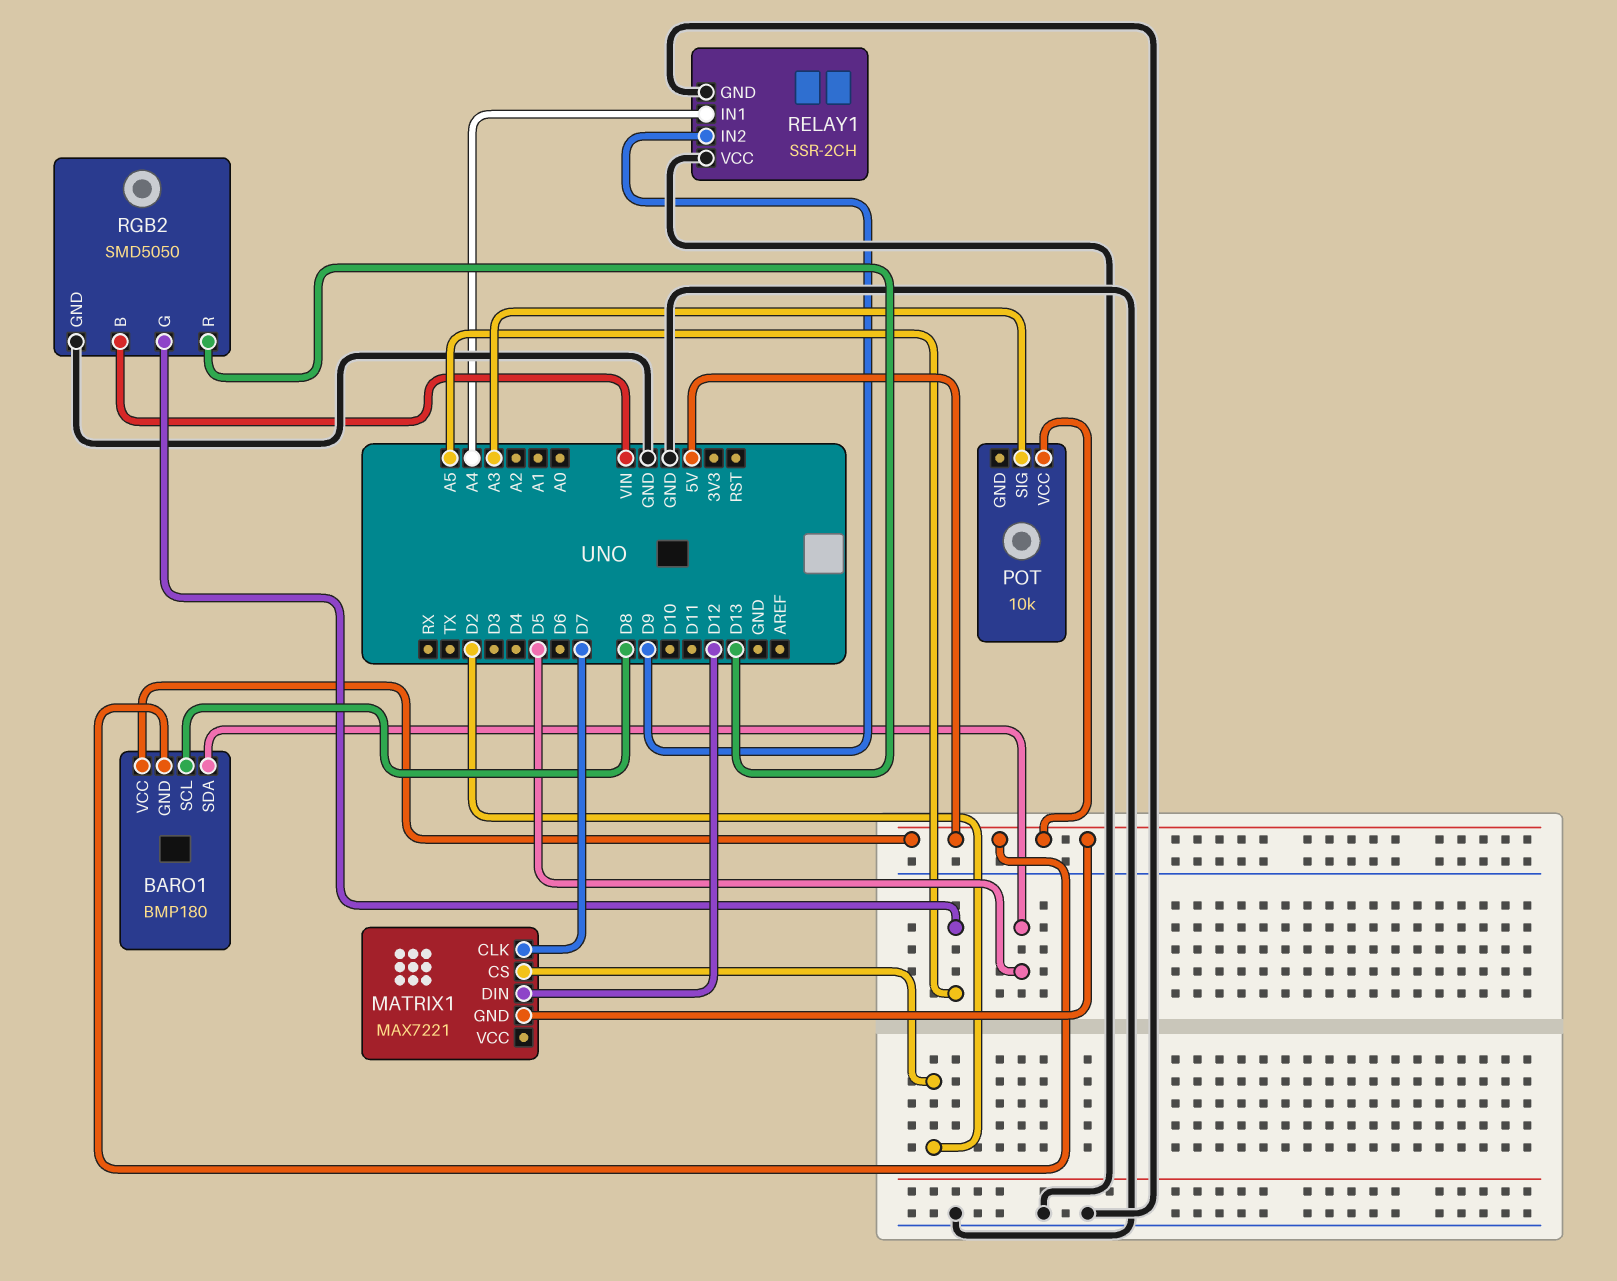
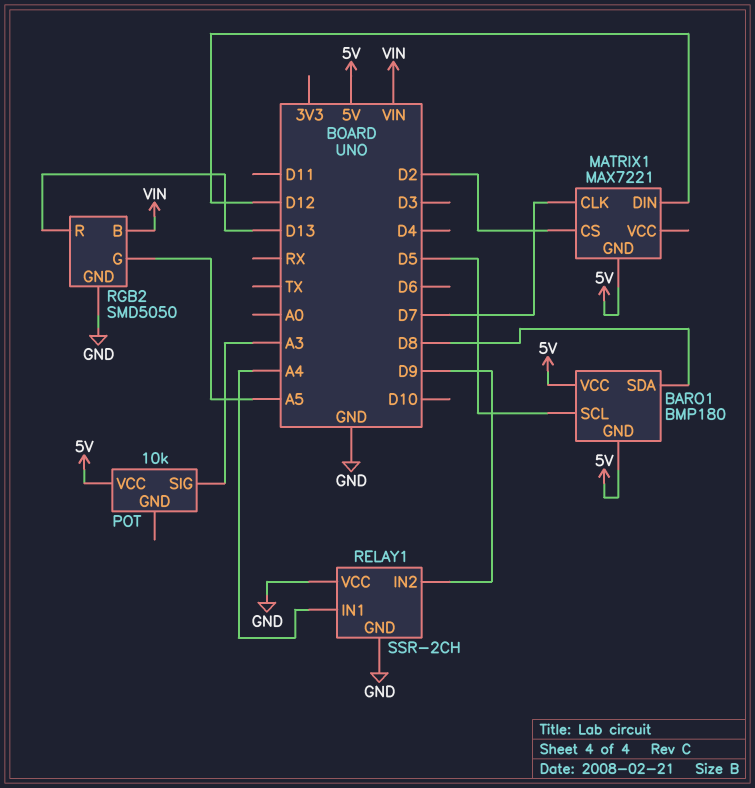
BARO1 pin SCL: D8 -> D5
BARO1 pin SDA: D5 -> D8

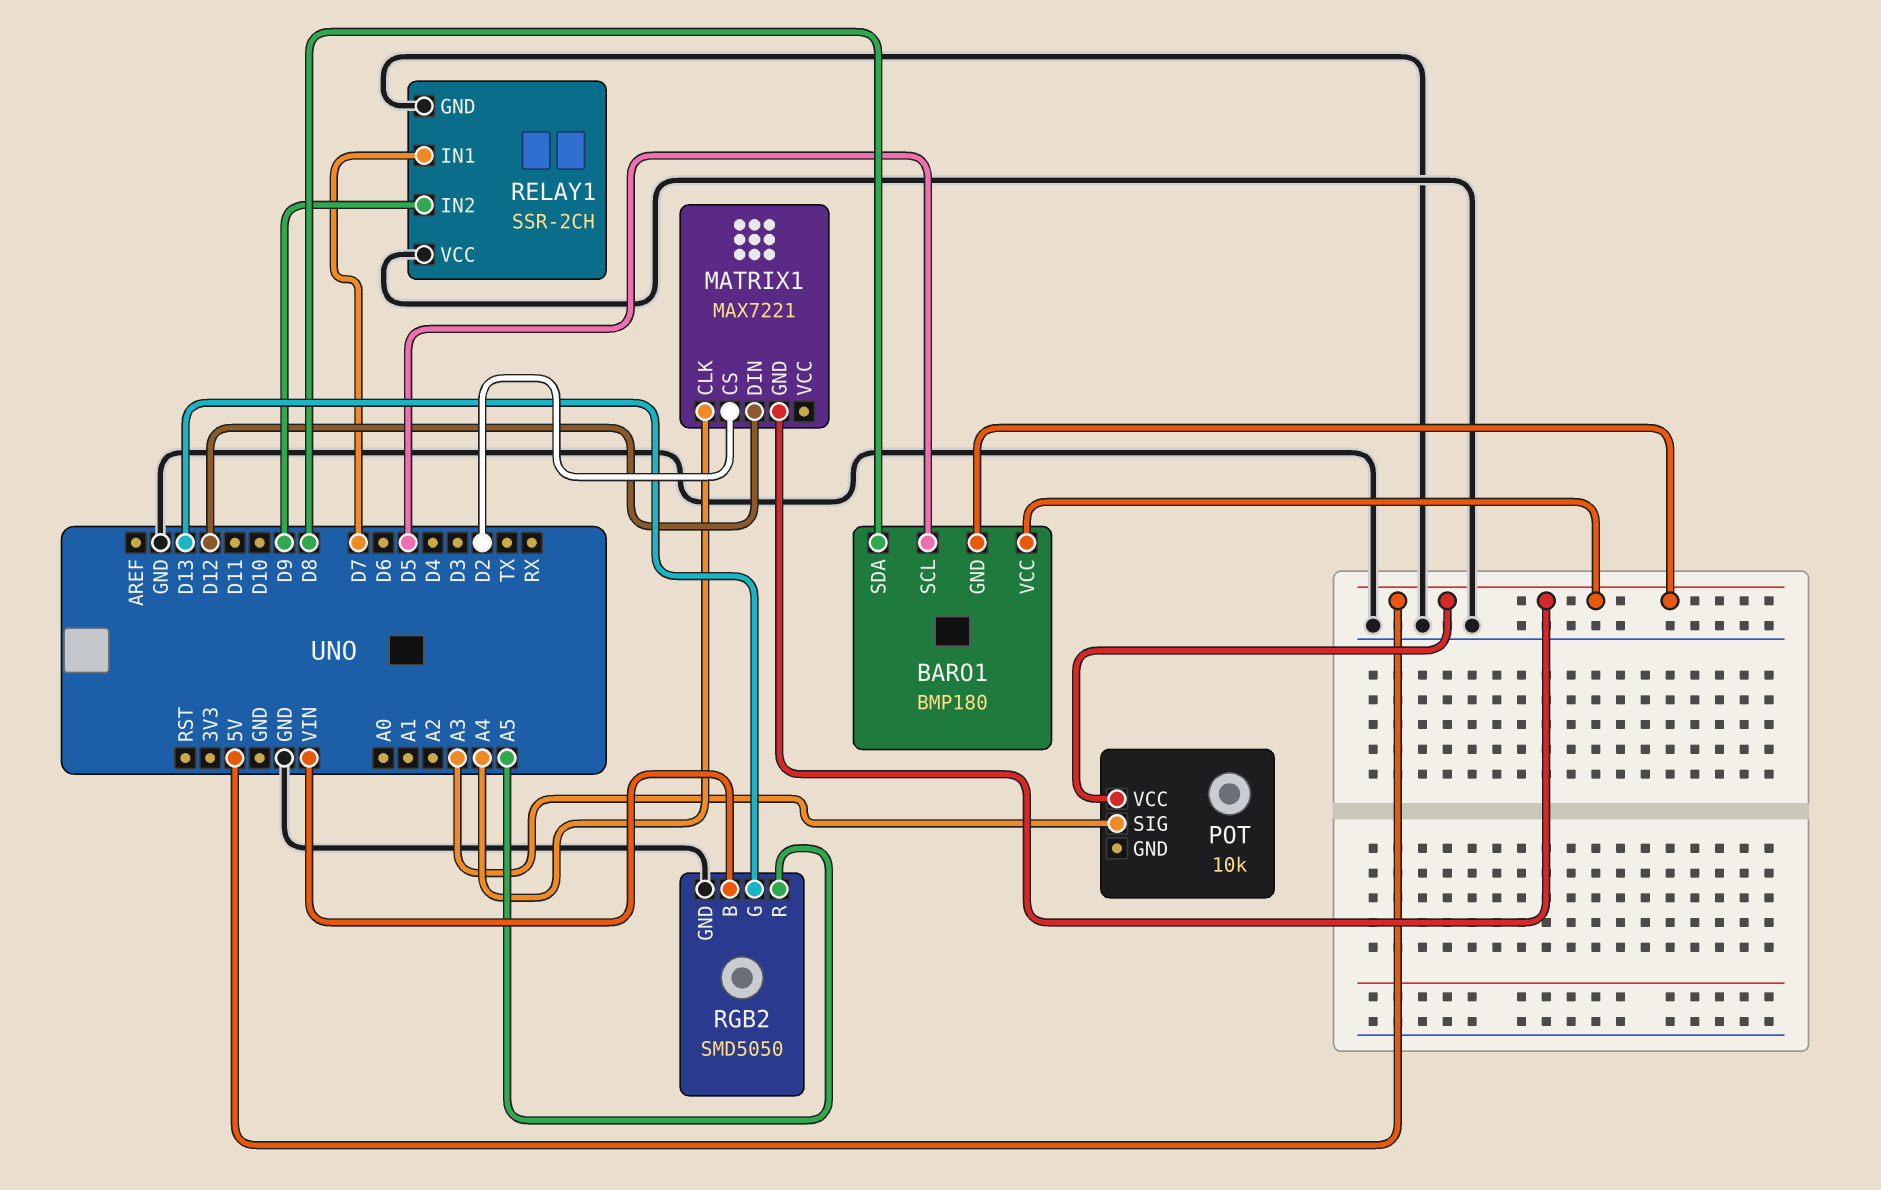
MATRIX1 pin CLK: D7 -> A4
RELAY1 pin IN1: A4 -> D7
RGB2 pin G: A5 -> D13
RGB2 pin R: D13 -> A5

